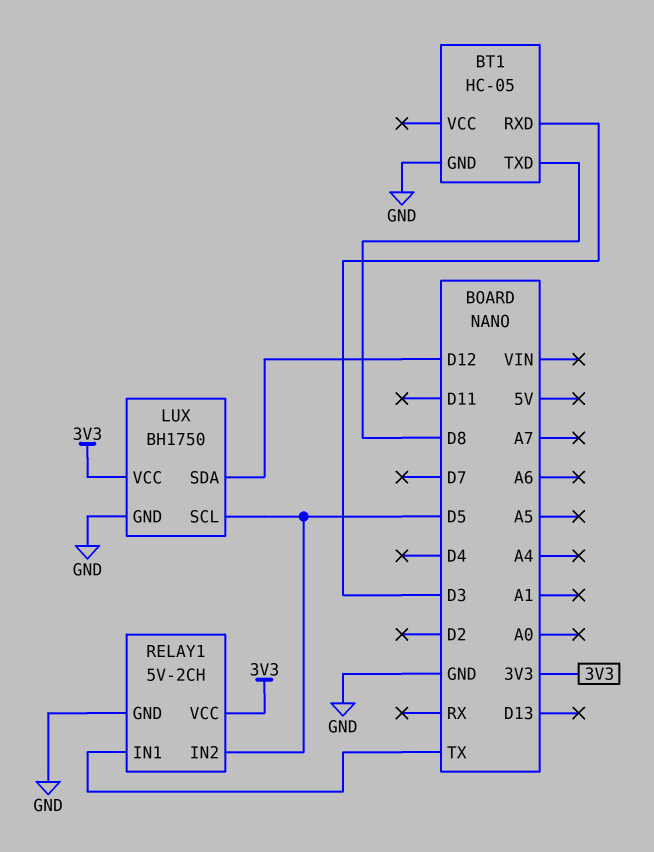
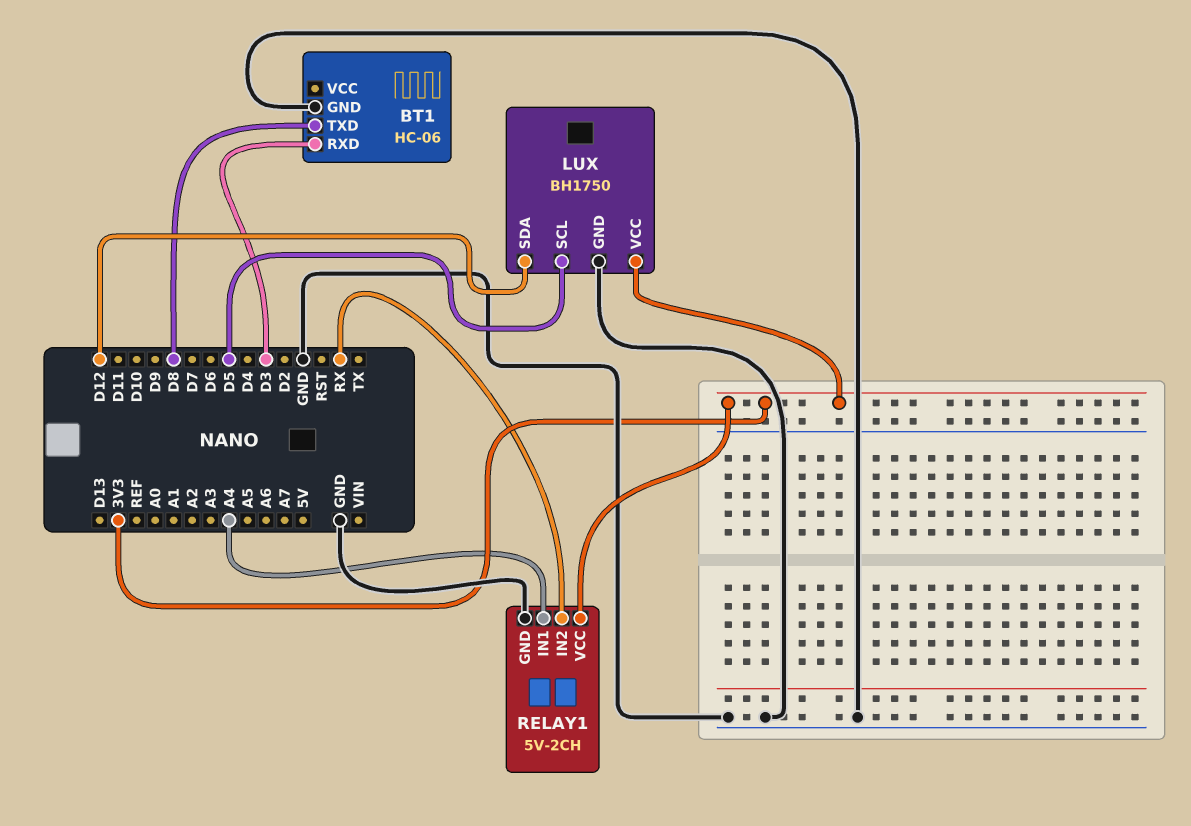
BT1: HC-05 -> HC-06
RELAY1 pin IN1: TX -> A4
RELAY1 pin IN2: D5 -> RX

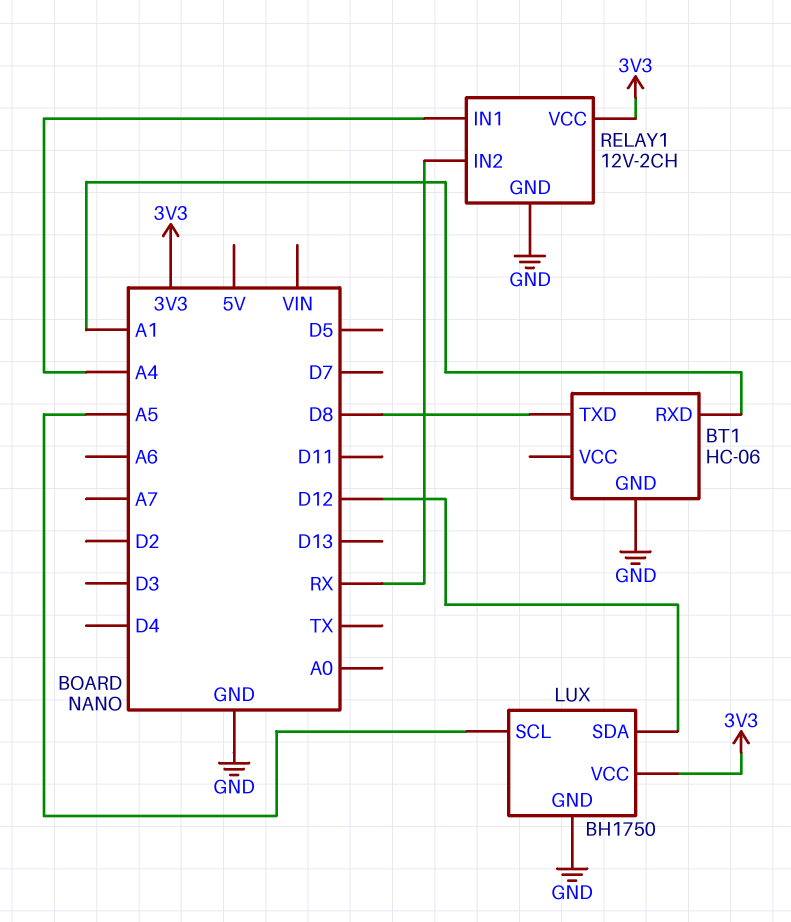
BT1 pin RXD: D3 -> A1
LUX pin SCL: D5 -> A5
RELAY1: 5V-2CH -> 12V-2CH

